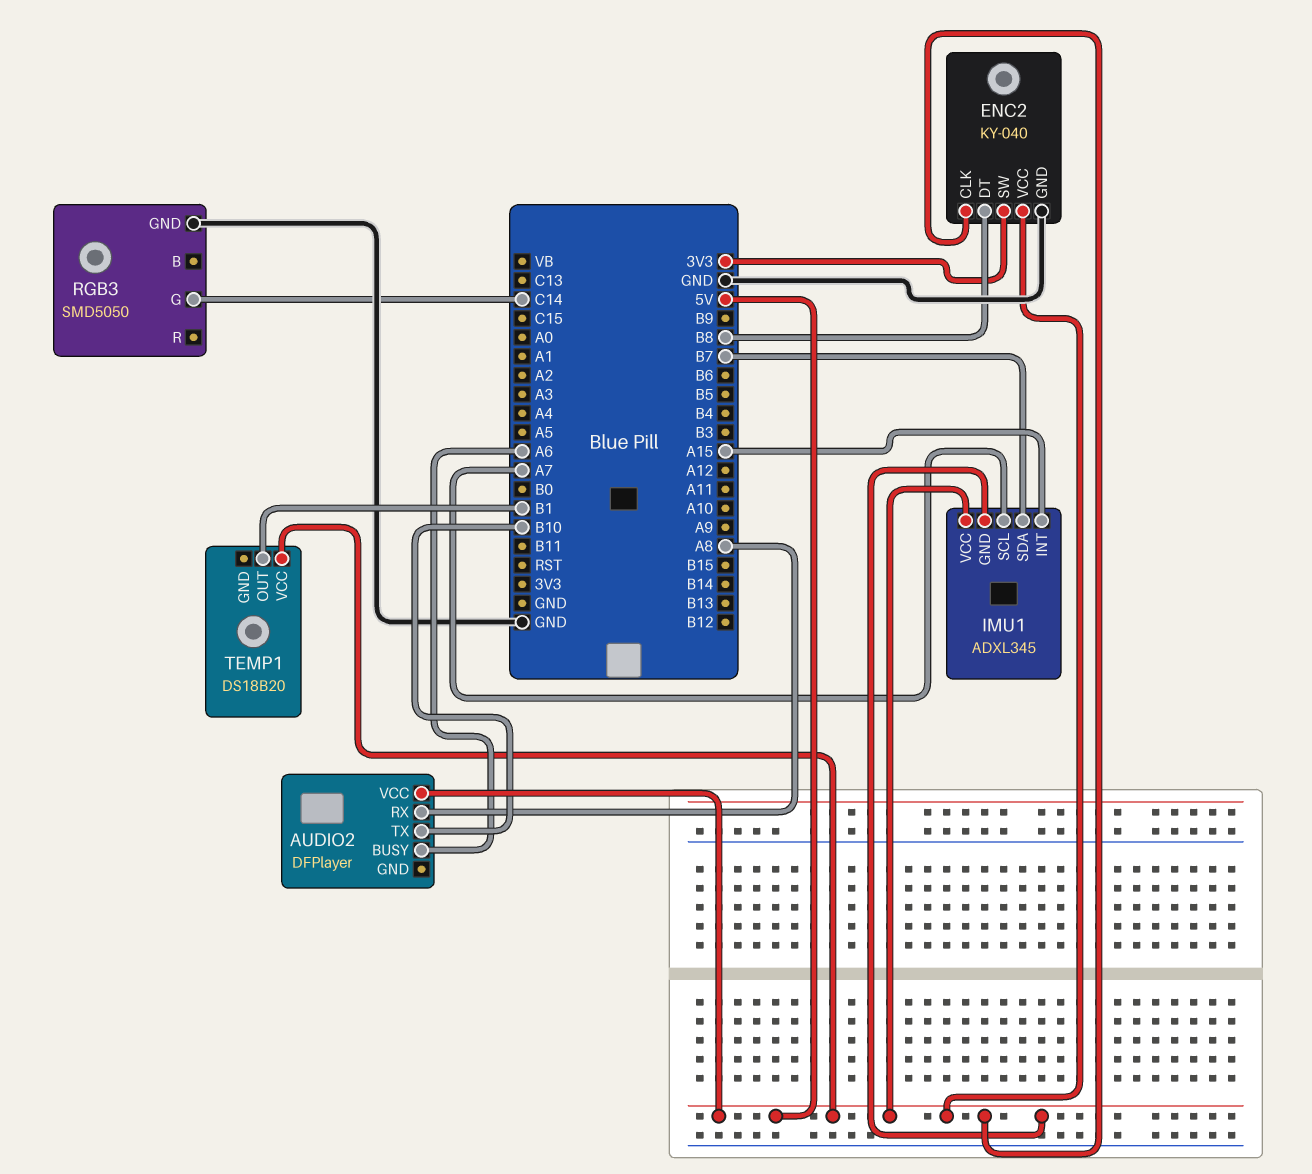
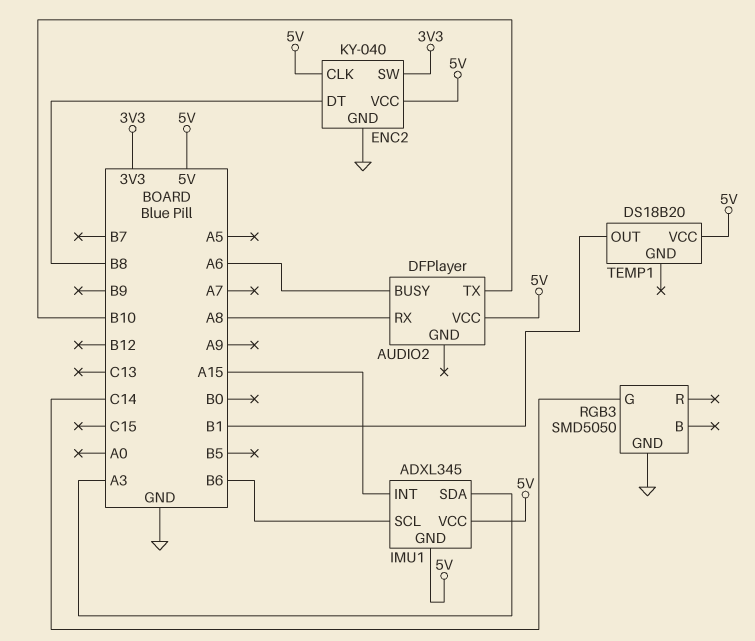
IMU1 pin SCL: A7 -> B6
IMU1 pin SDA: B7 -> A3

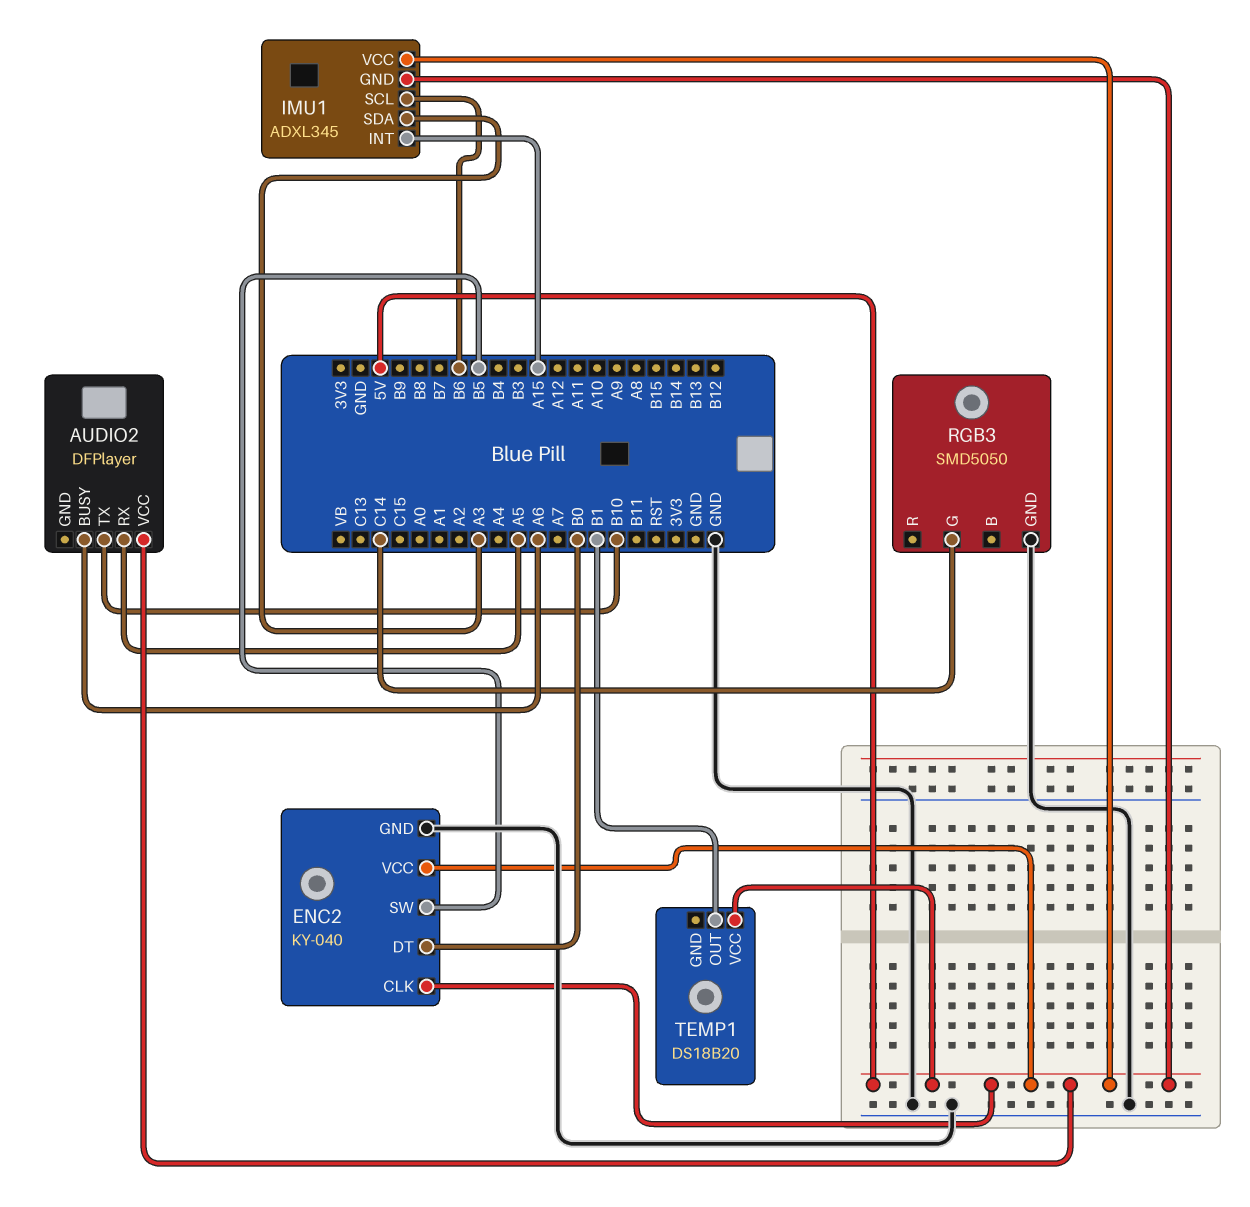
AUDIO2 pin RX: A8 -> A5
ENC2 pin DT: B8 -> B0
ENC2 pin SW: 3V3 -> B5

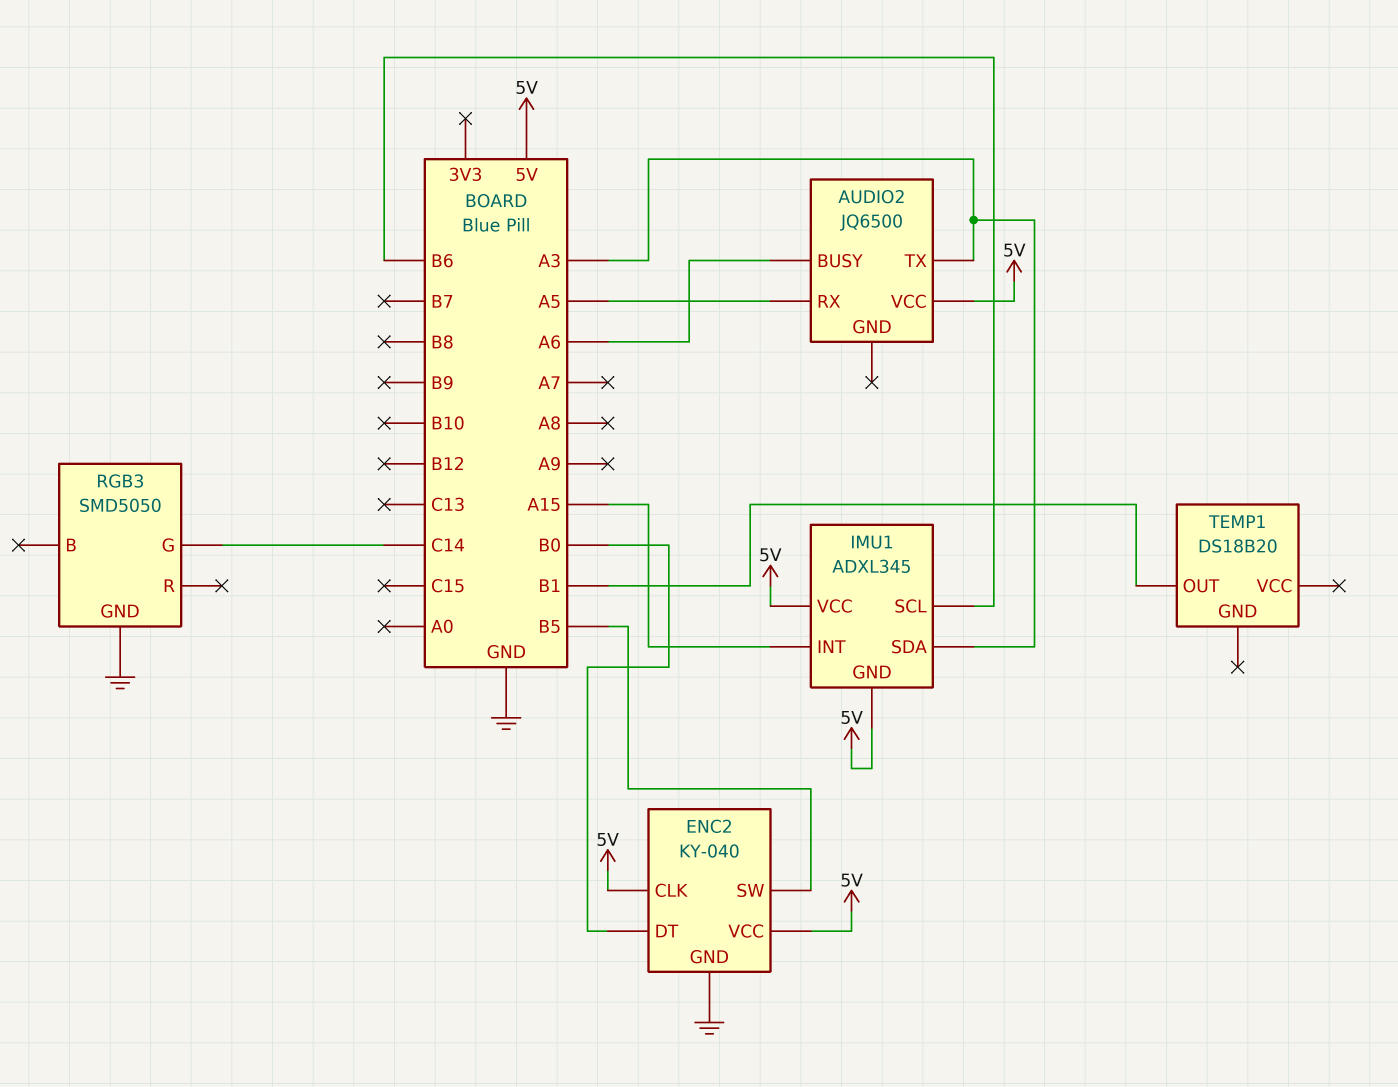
AUDIO2: DFPlayer -> JQ6500
AUDIO2 pin TX: B10 -> A3
TEMP1 pin VCC: 5V -> none

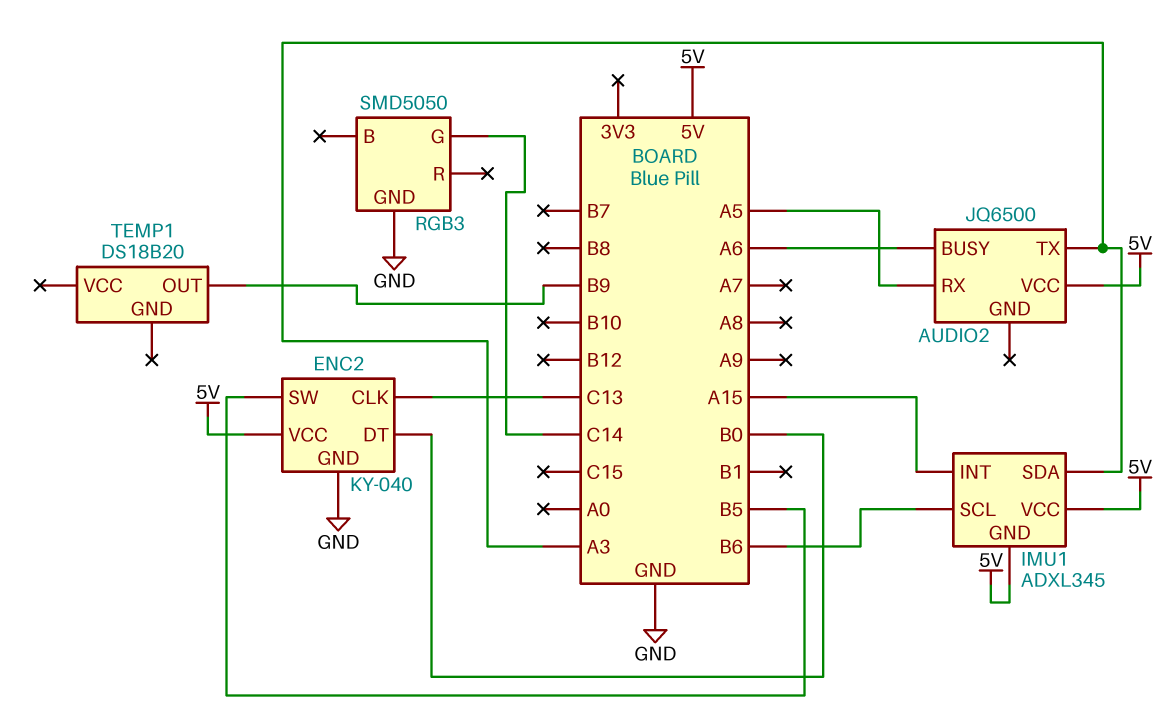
ENC2 pin CLK: 5V -> C13
TEMP1 pin OUT: B1 -> B9

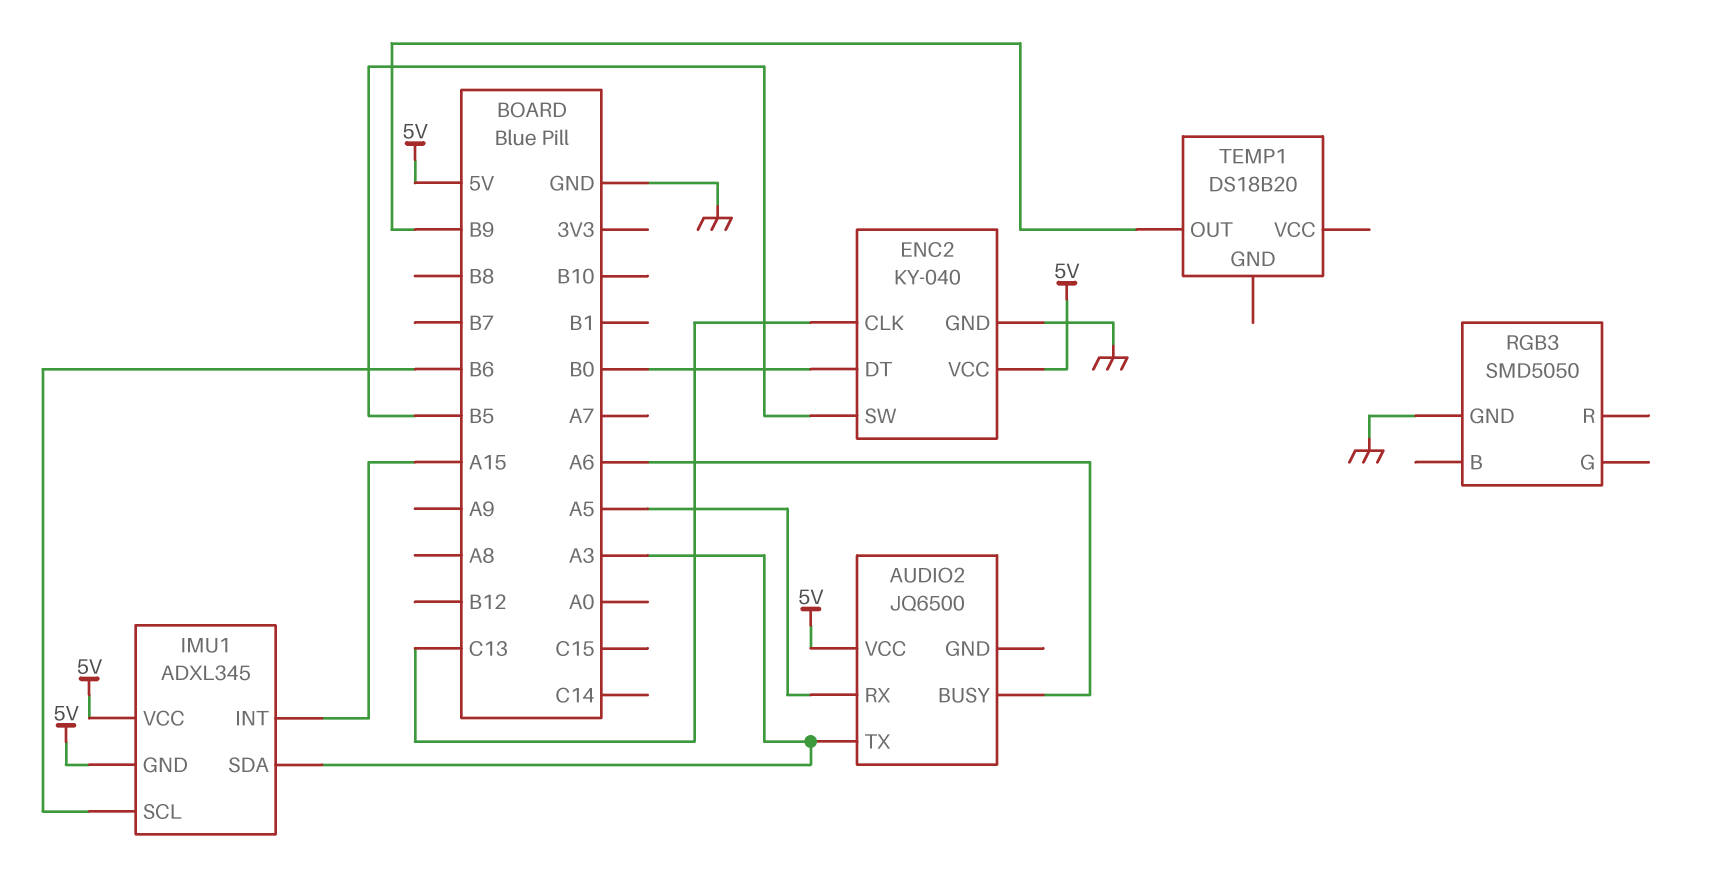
RGB3 pin G: C14 -> none

